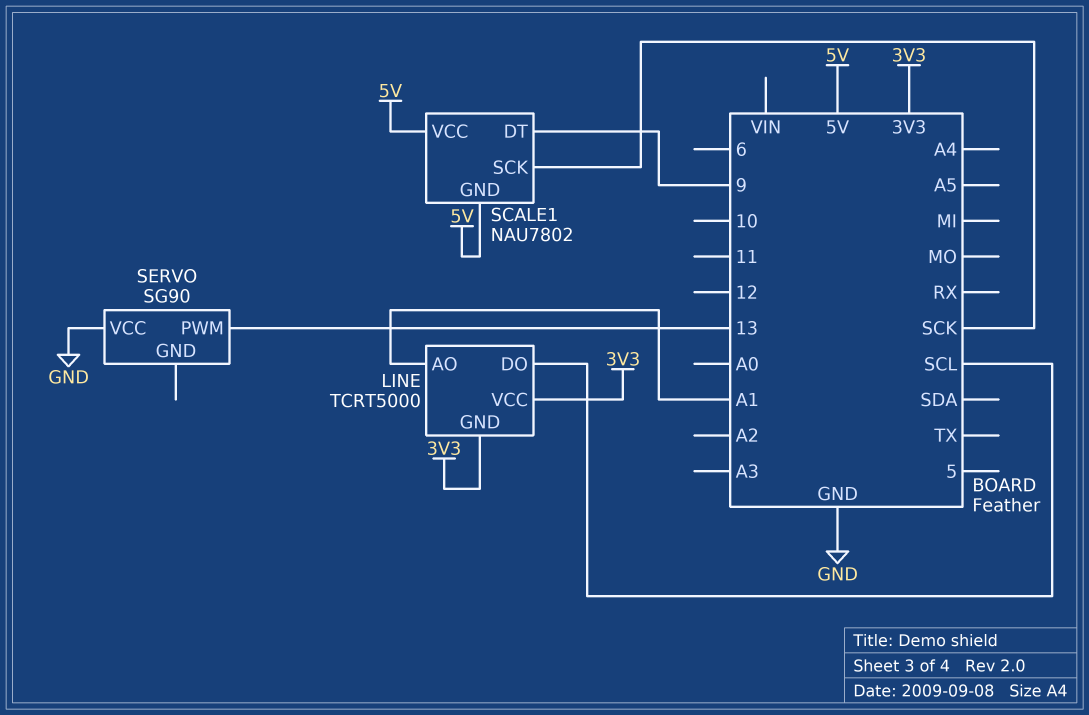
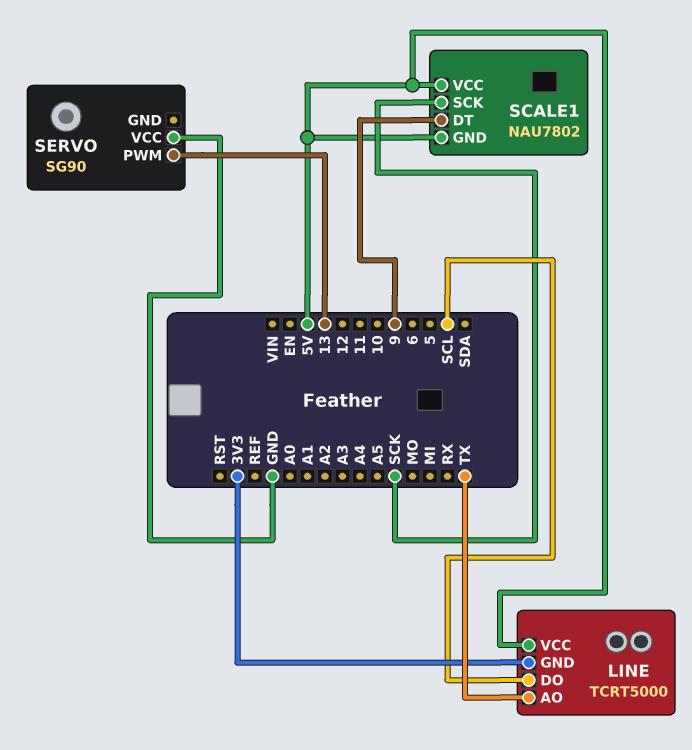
LINE pin AO: A1 -> TX
LINE pin VCC: 3V3 -> 5V

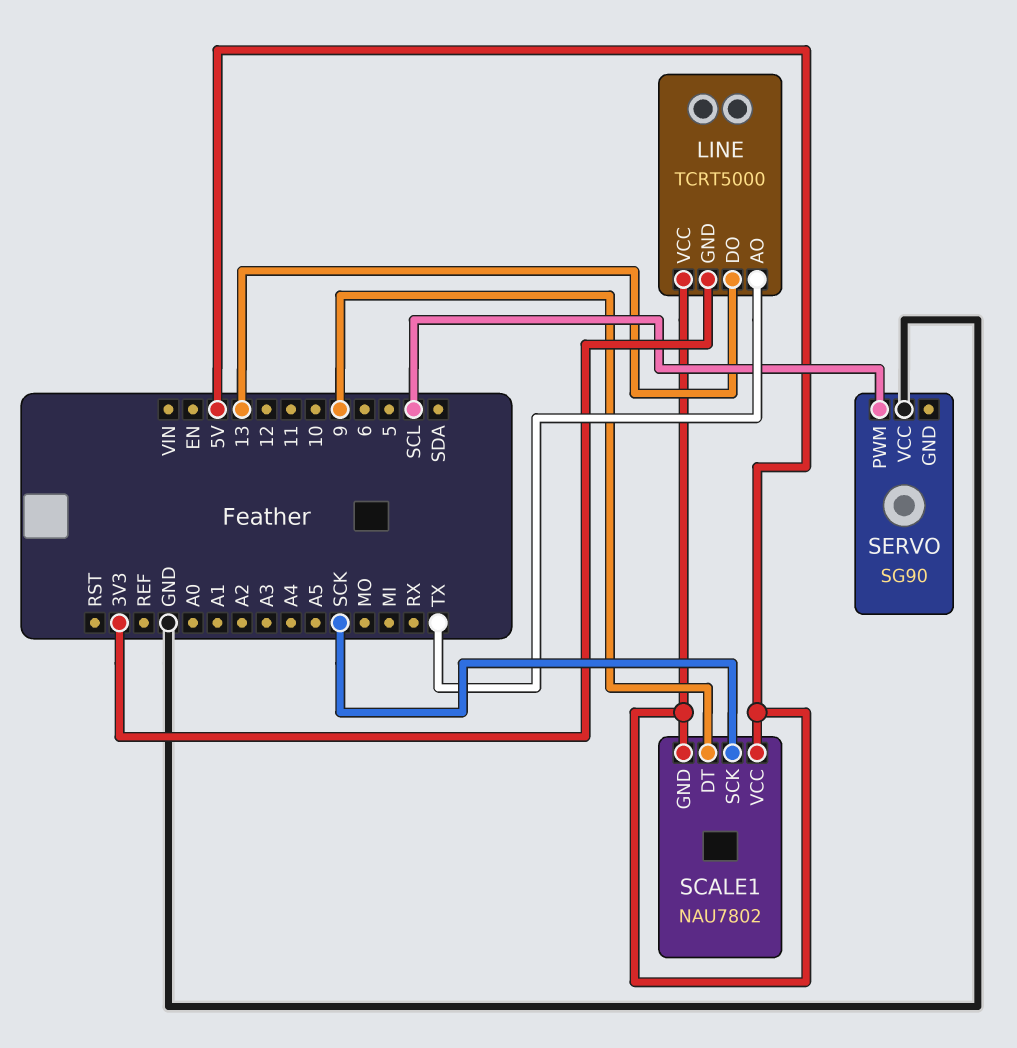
LINE pin DO: SCL -> 13
SERVO pin PWM: 13 -> SCL

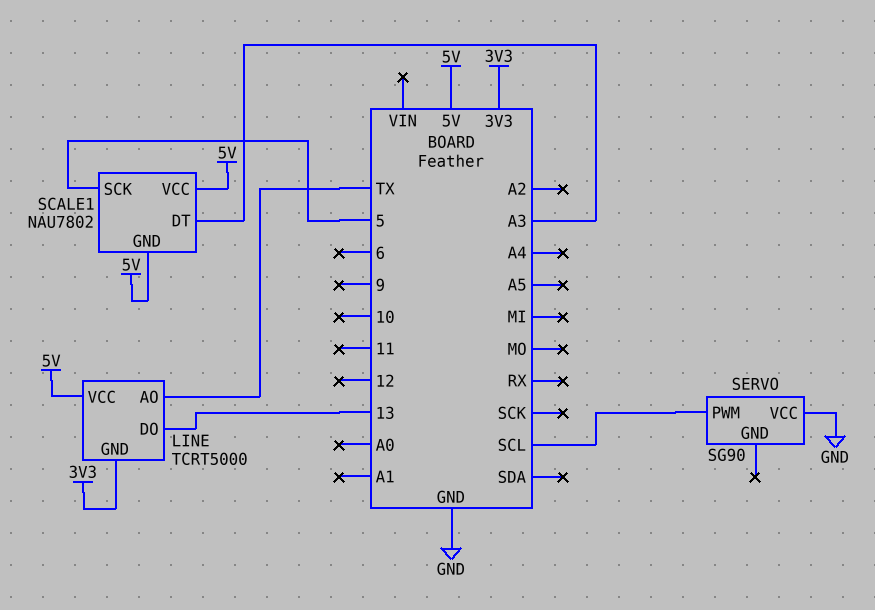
SCALE1 pin DT: 9 -> A3
SCALE1 pin SCK: SCK -> 5

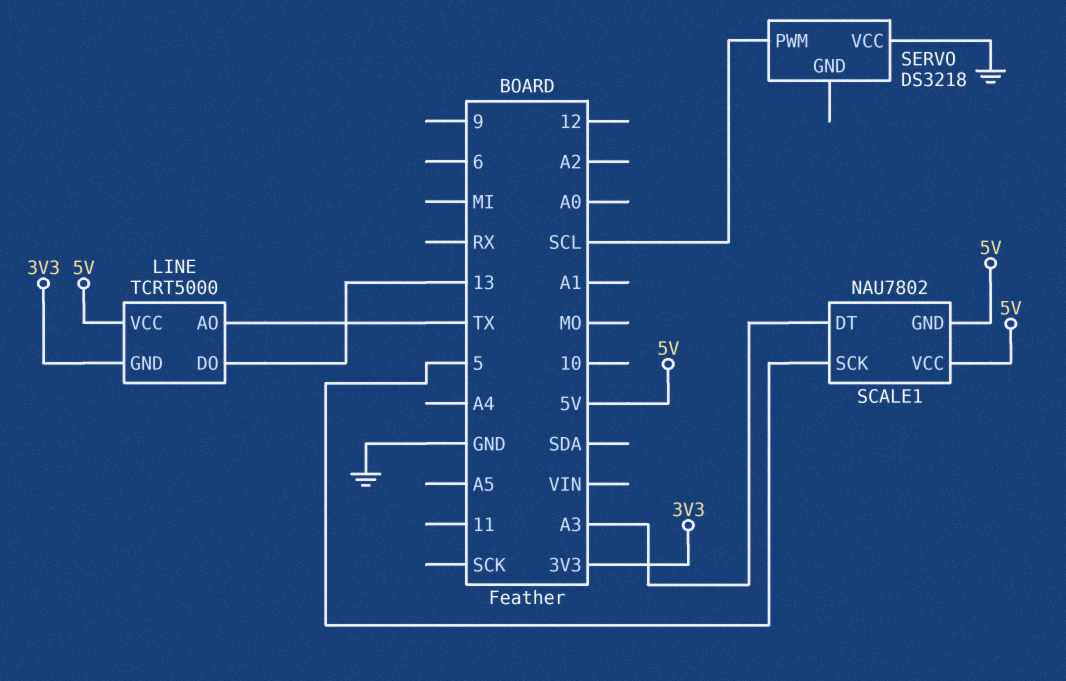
SERVO: SG90 -> DS3218

